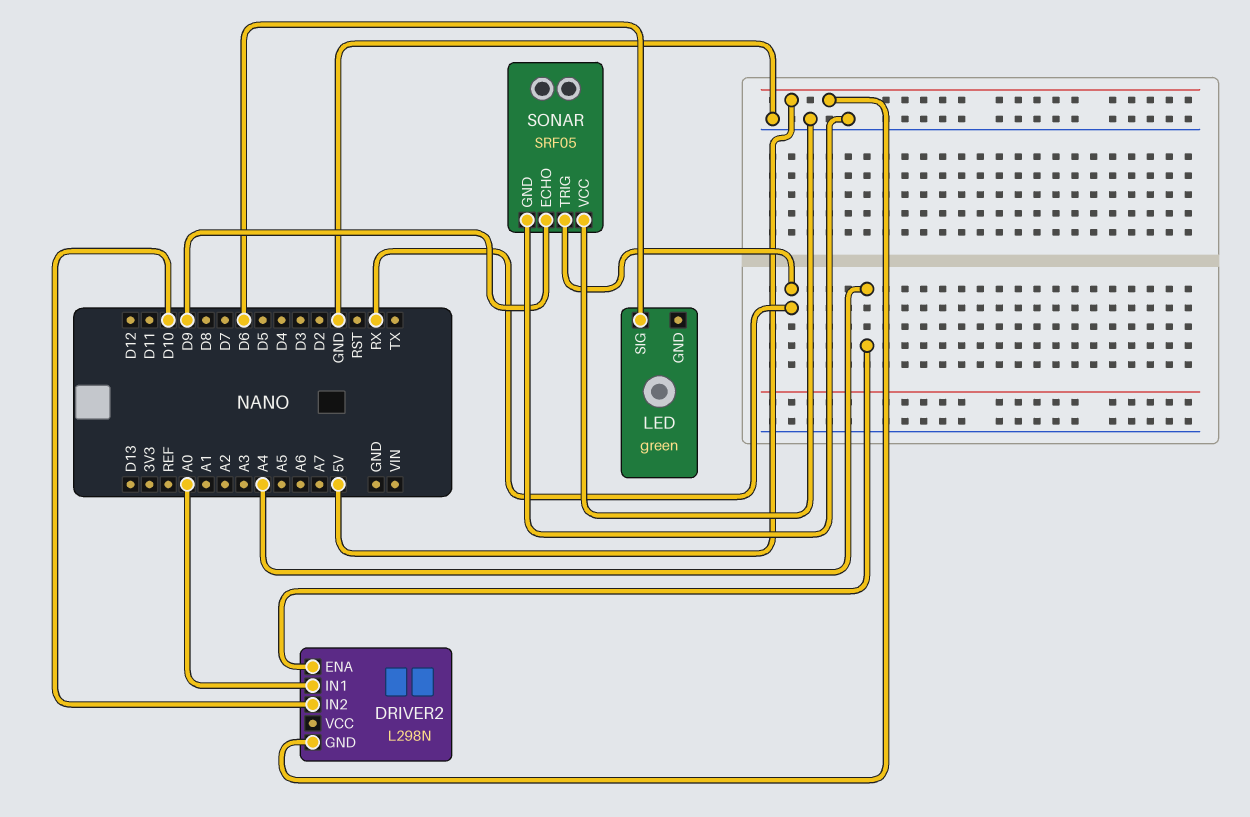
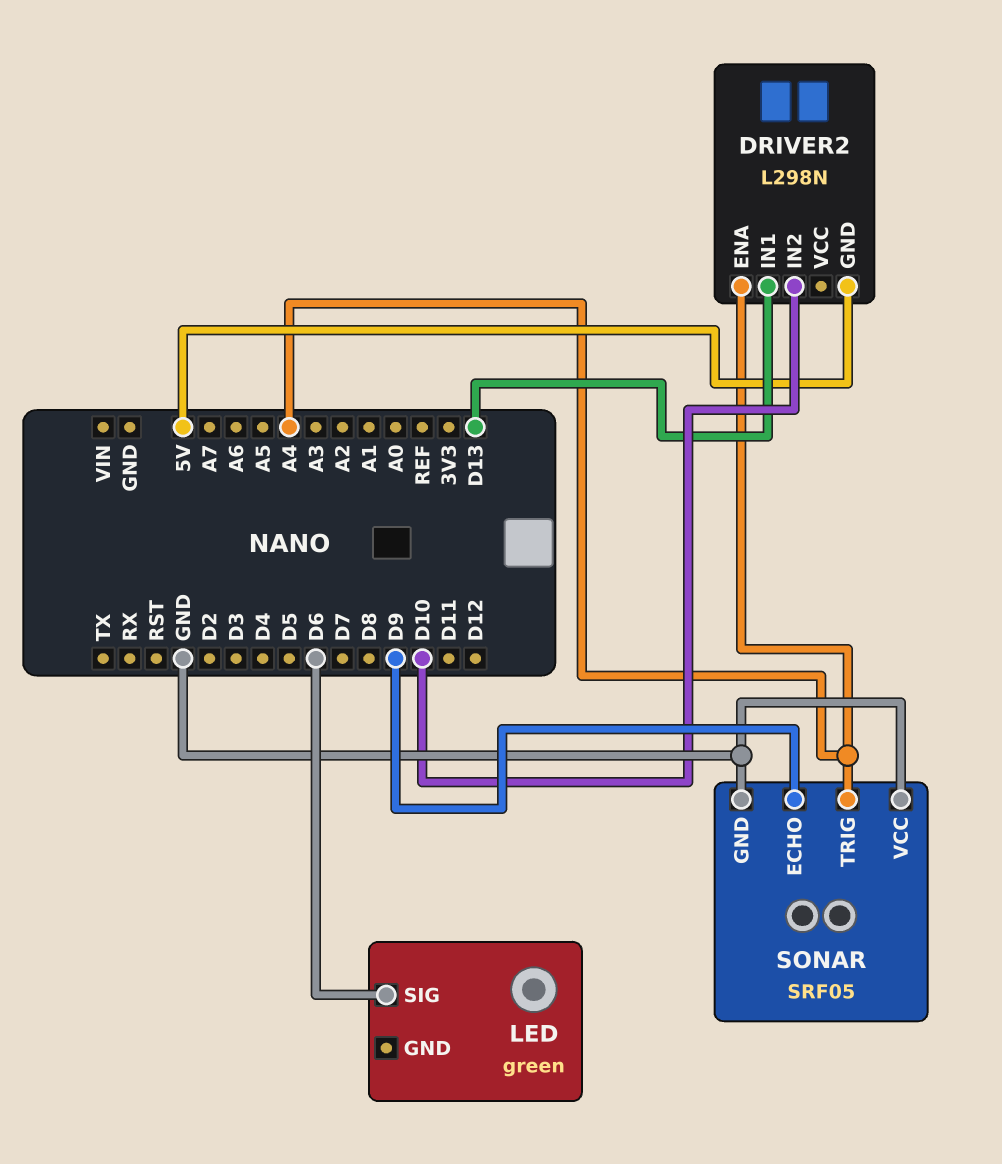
DRIVER2 pin IN1: A0 -> D13
SONAR pin TRIG: RX -> A4

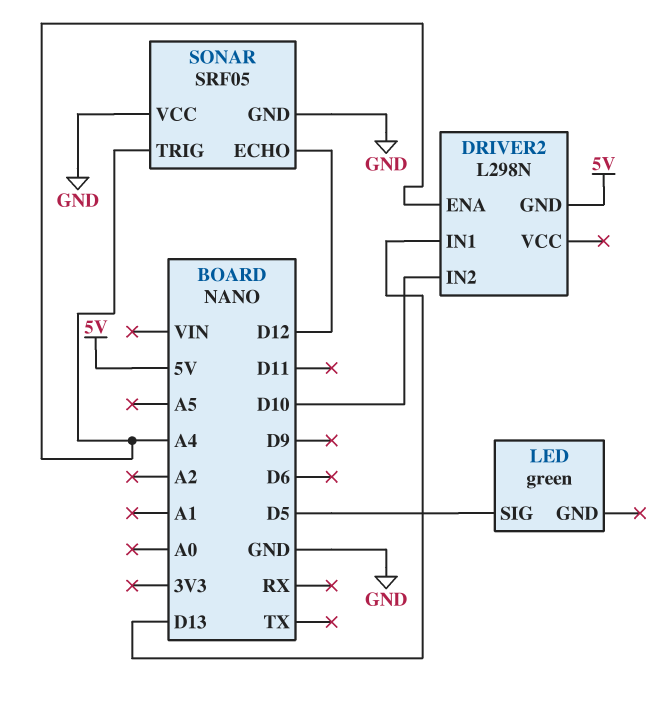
LED pin SIG: D6 -> D5
SONAR pin ECHO: D9 -> D12

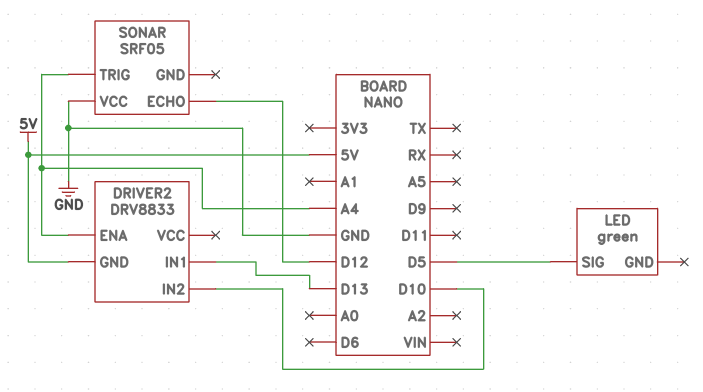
DRIVER2: L298N -> DRV8833
SONAR pin GND: GND -> none

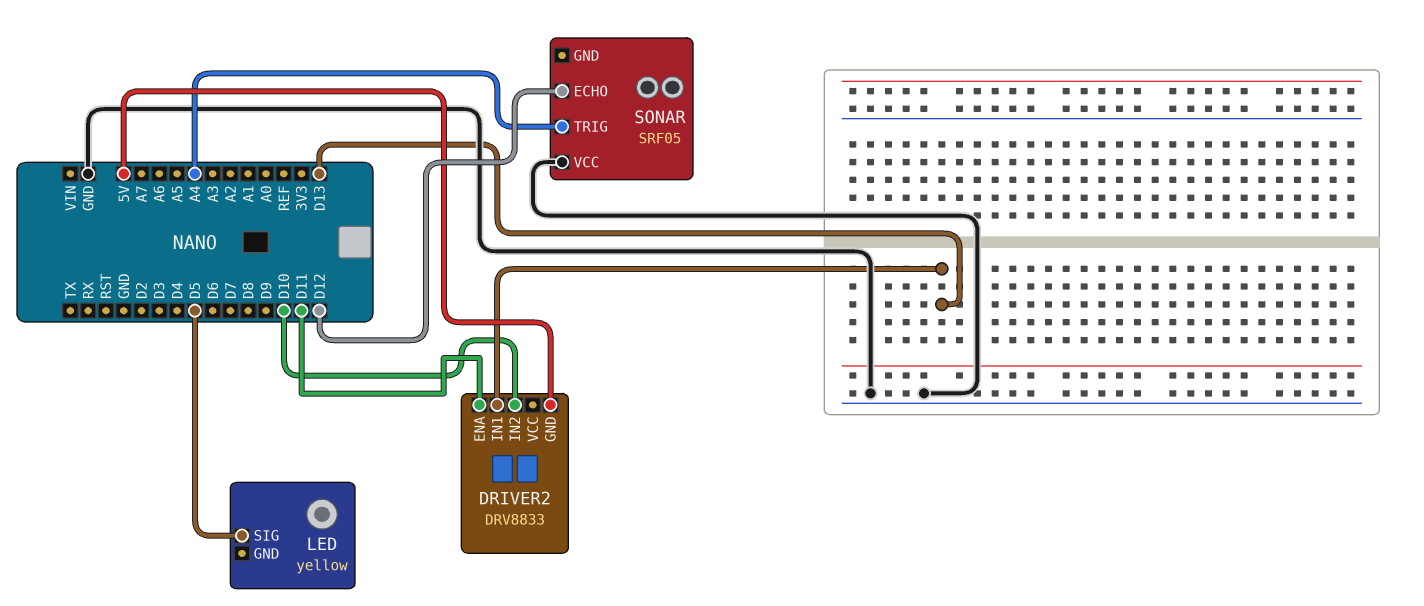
DRIVER2 pin ENA: A4 -> D11
LED: green -> yellow

